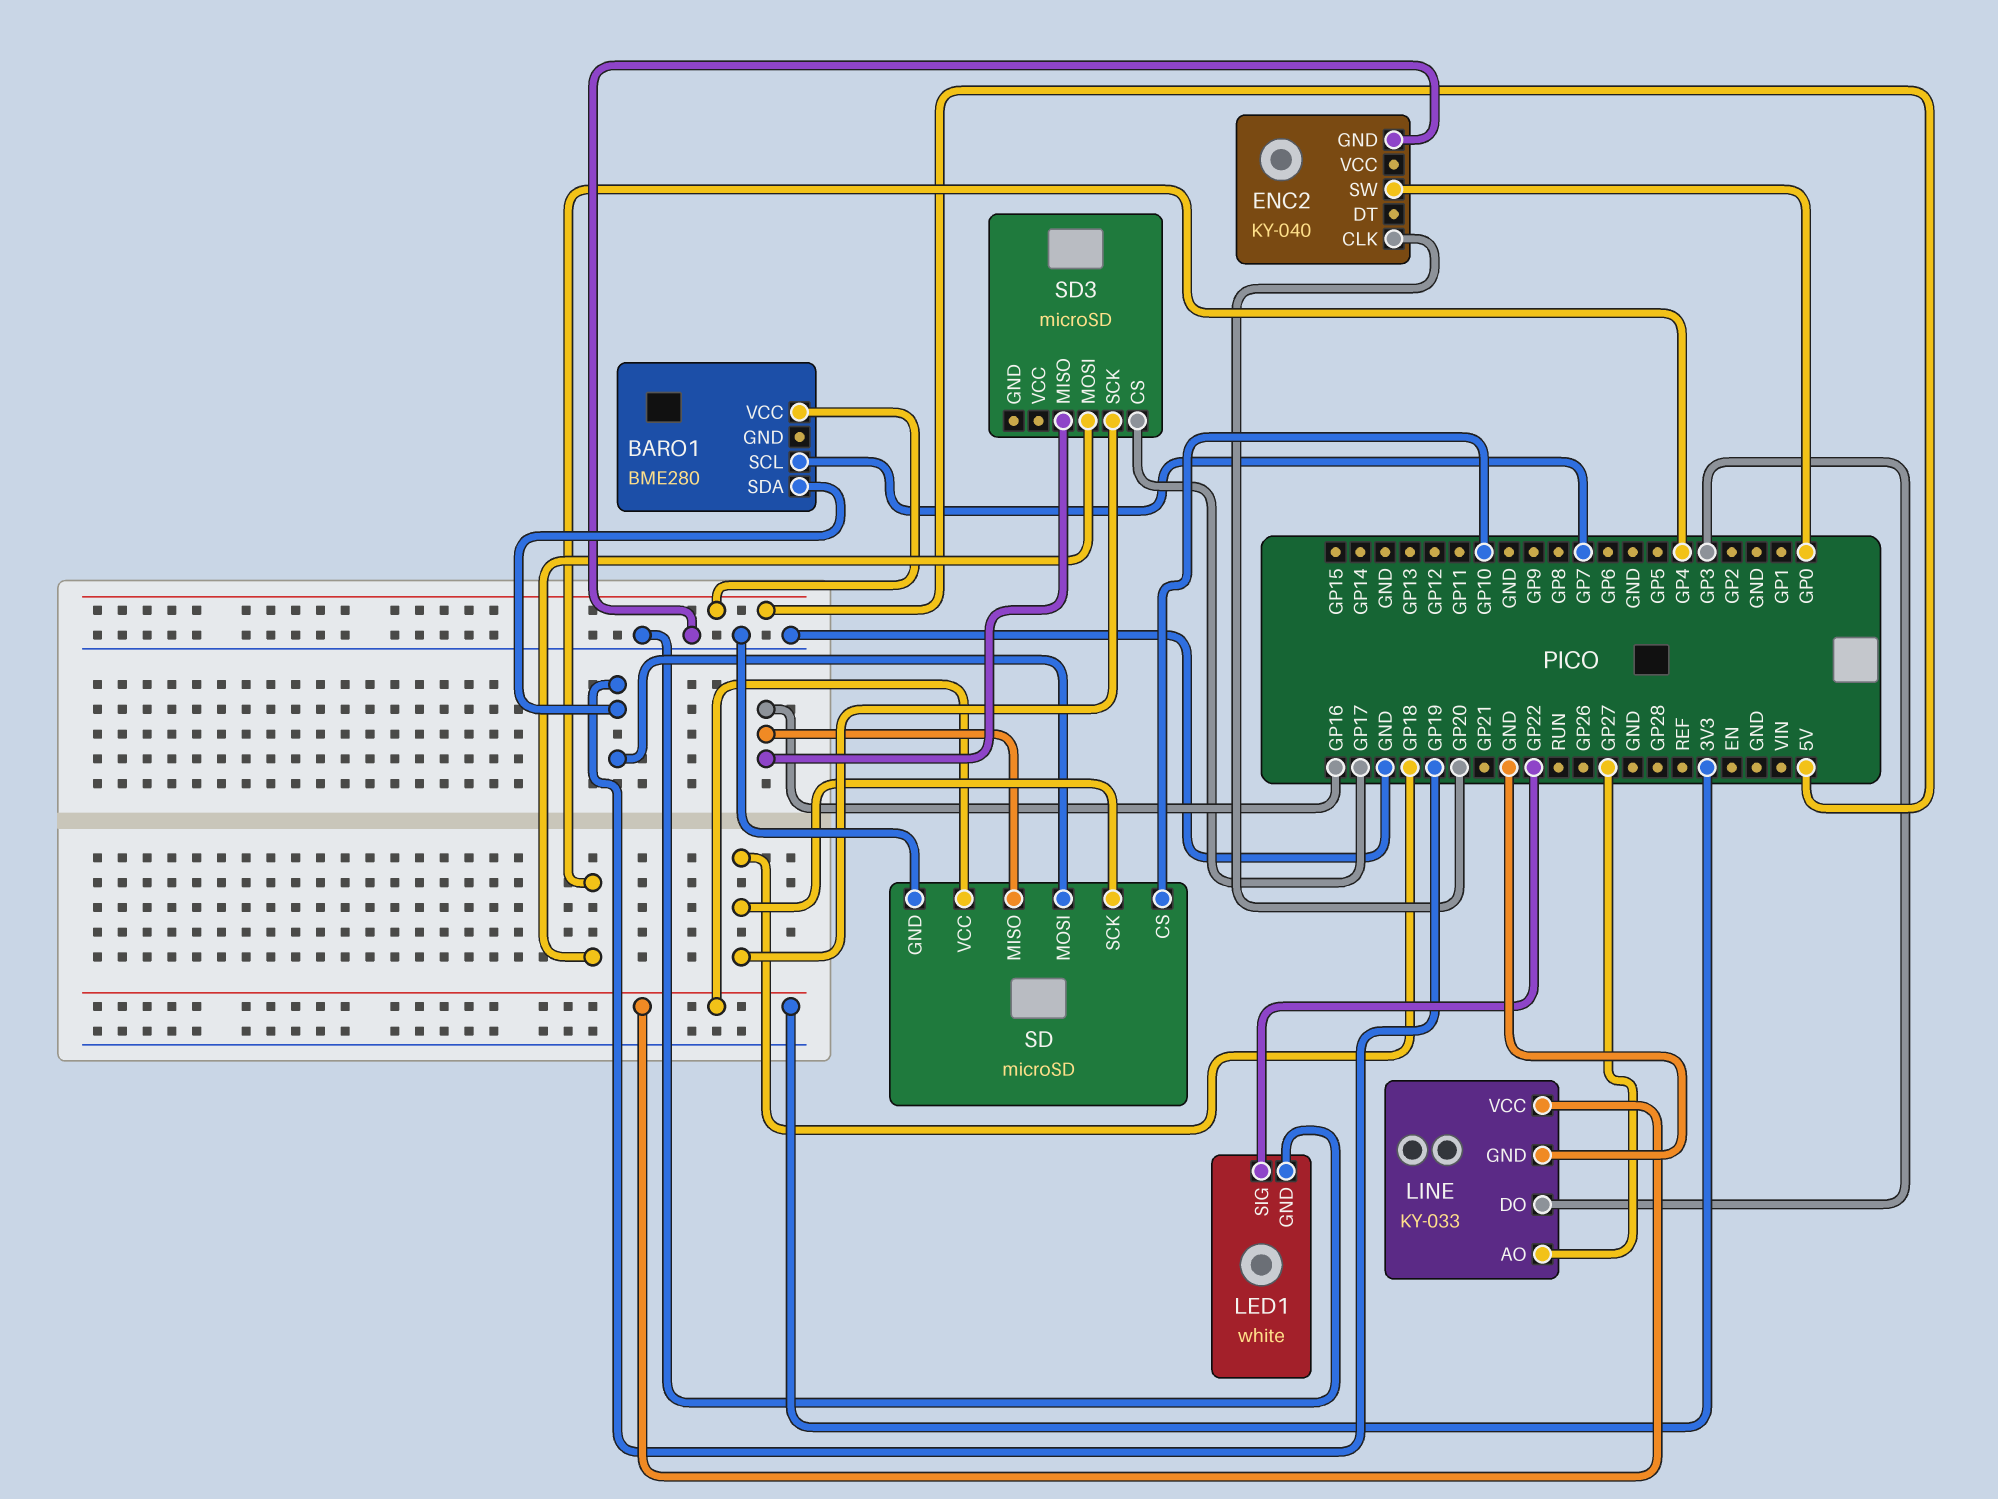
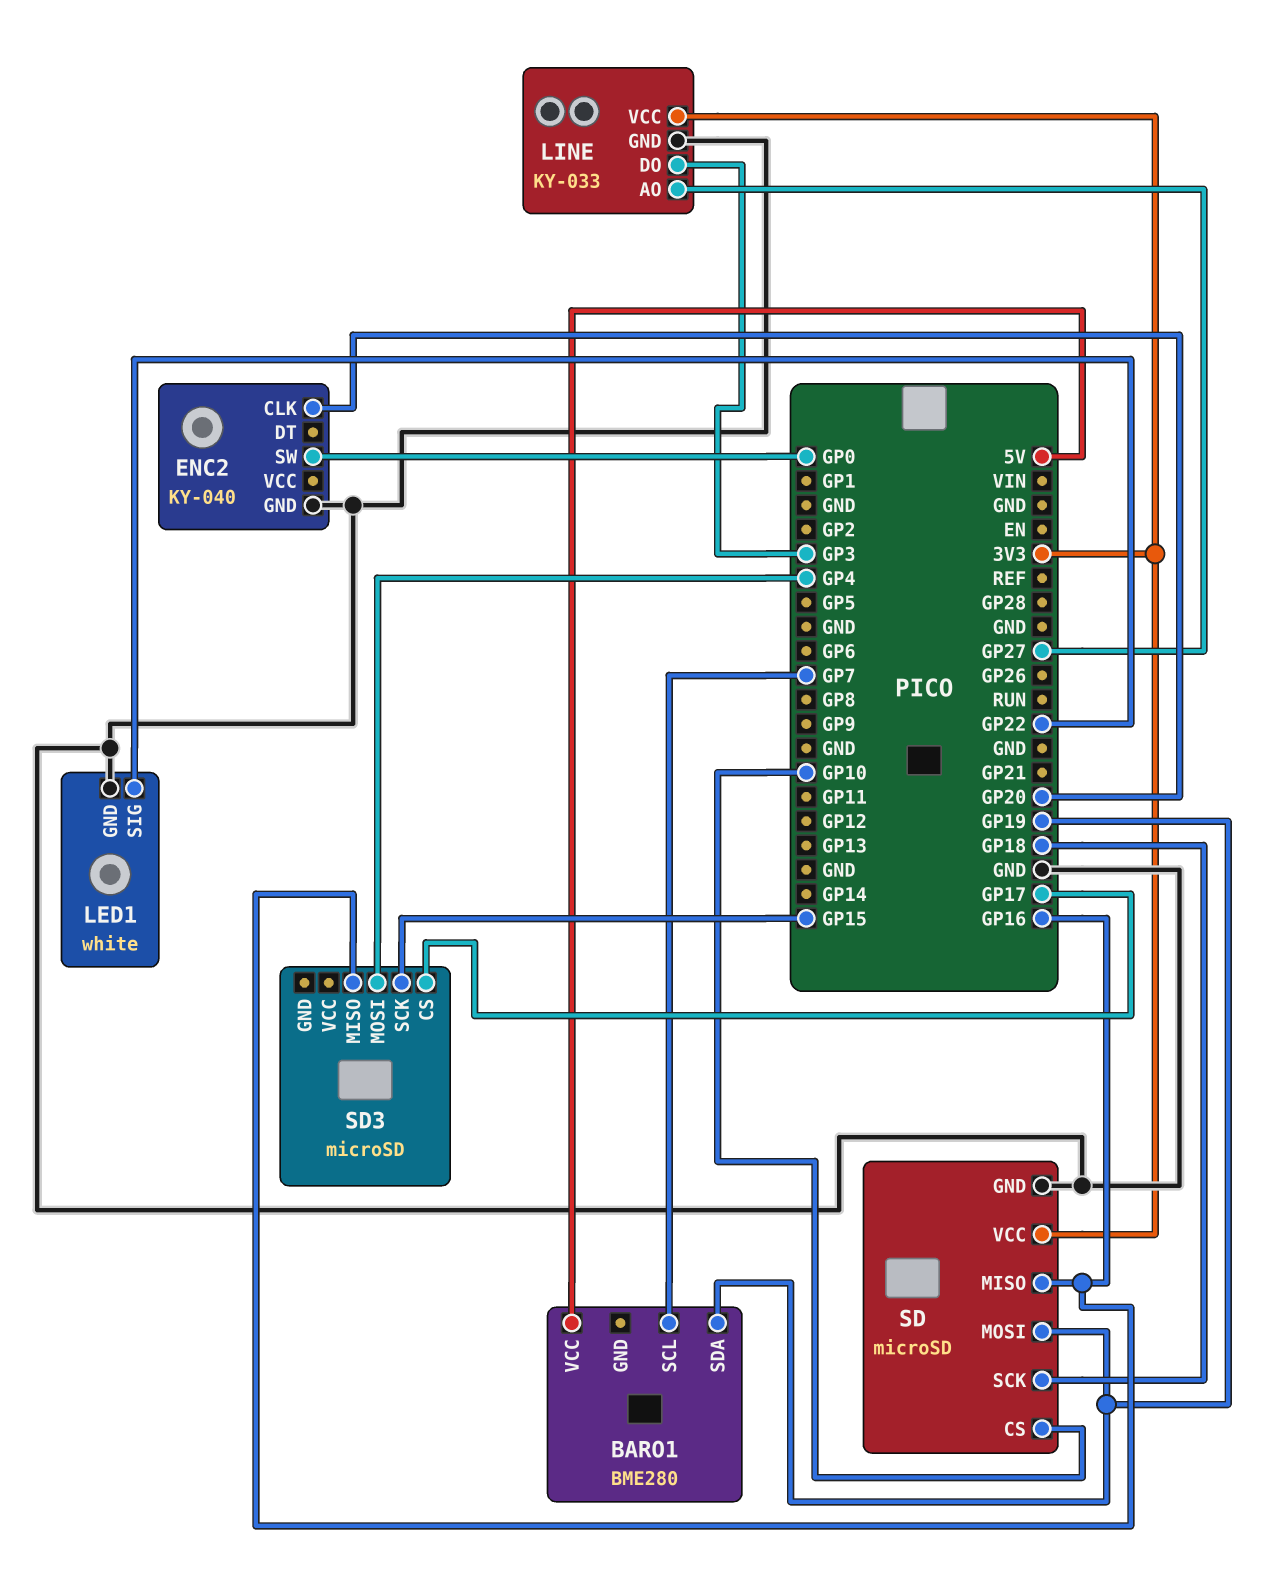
SD3 pin SCK: GP18 -> GP15

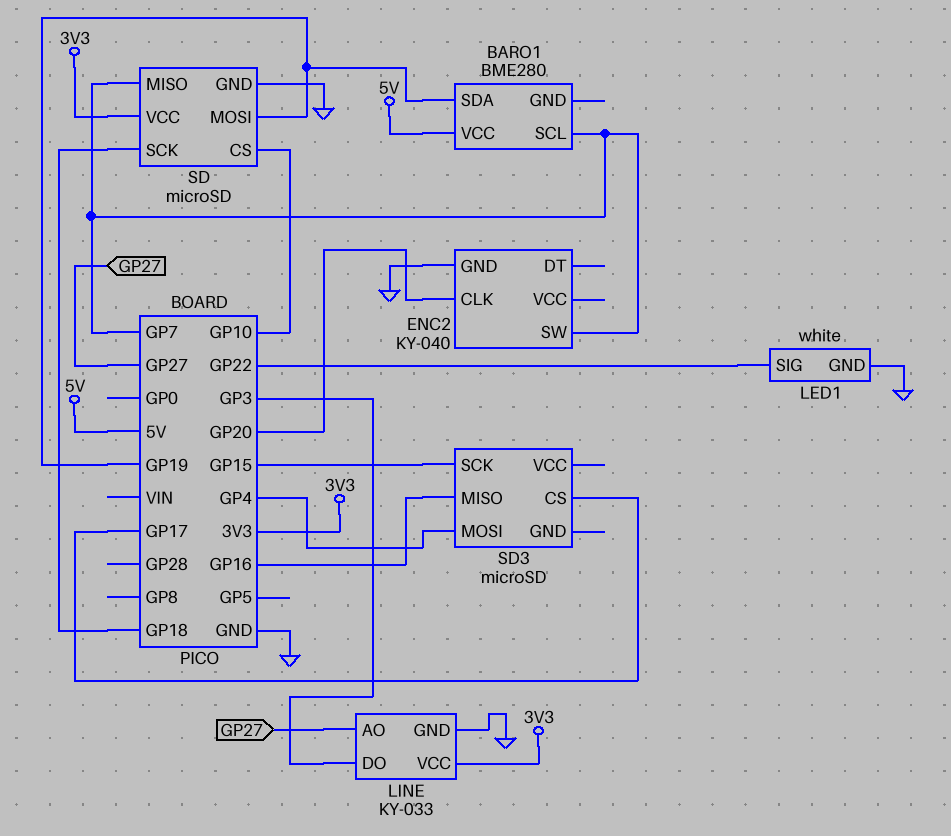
ENC2 pin SW: GP0 -> GP7
SD pin MISO: GP16 -> GP7

